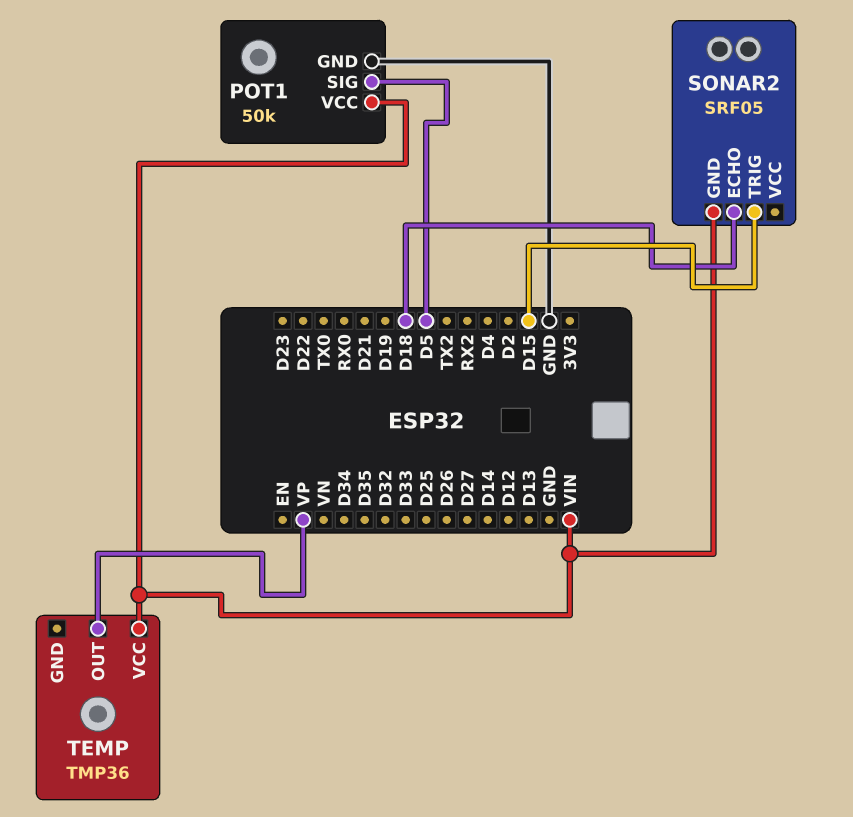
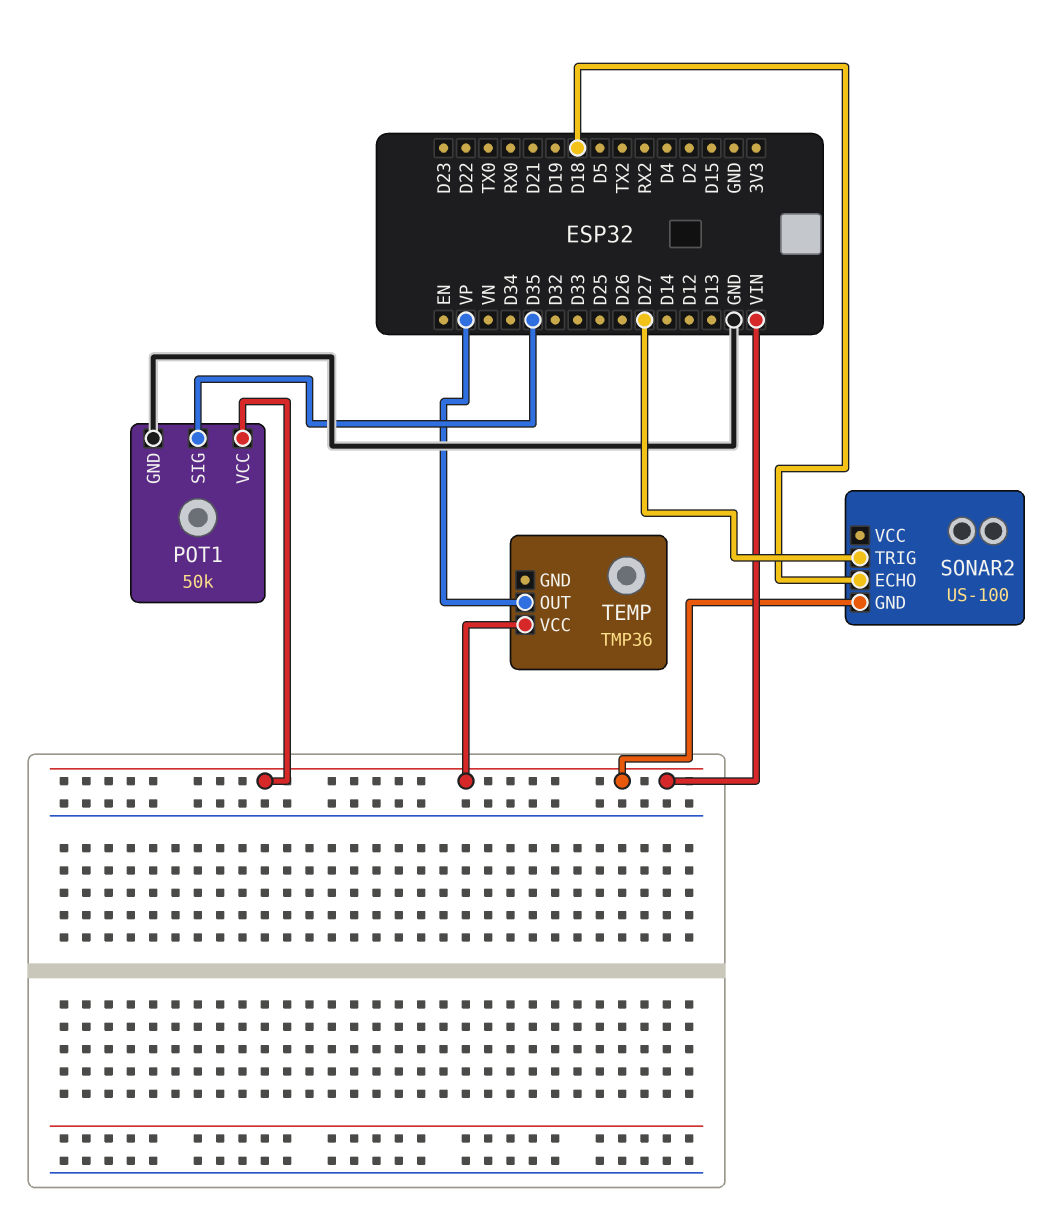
POT1 pin SIG: D5 -> D35
SONAR2: SRF05 -> US-100
SONAR2 pin TRIG: D15 -> D27

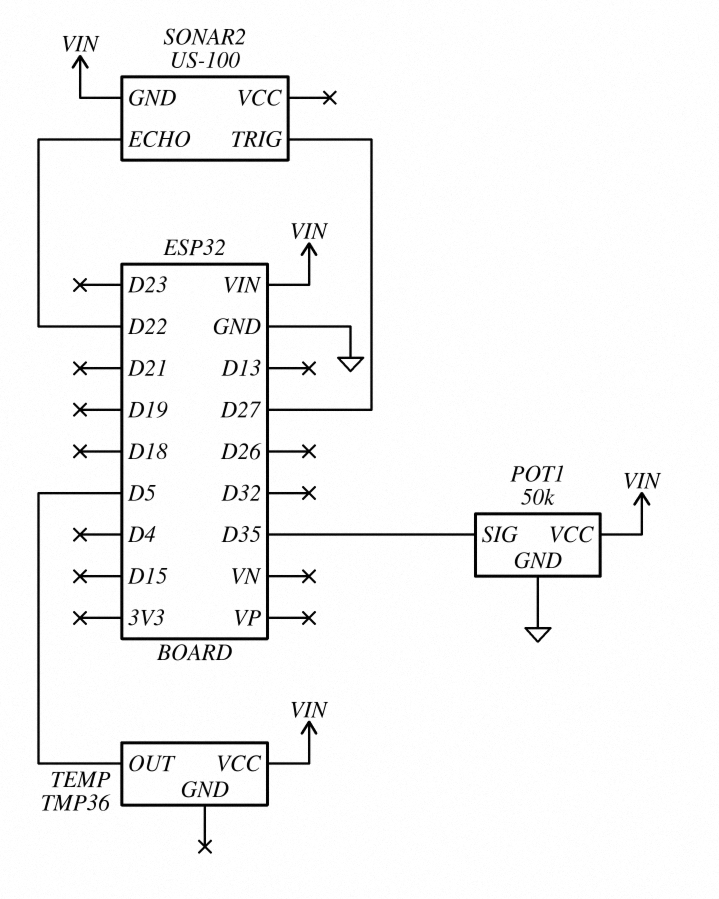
SONAR2 pin ECHO: D18 -> D22
TEMP pin OUT: VP -> D5

